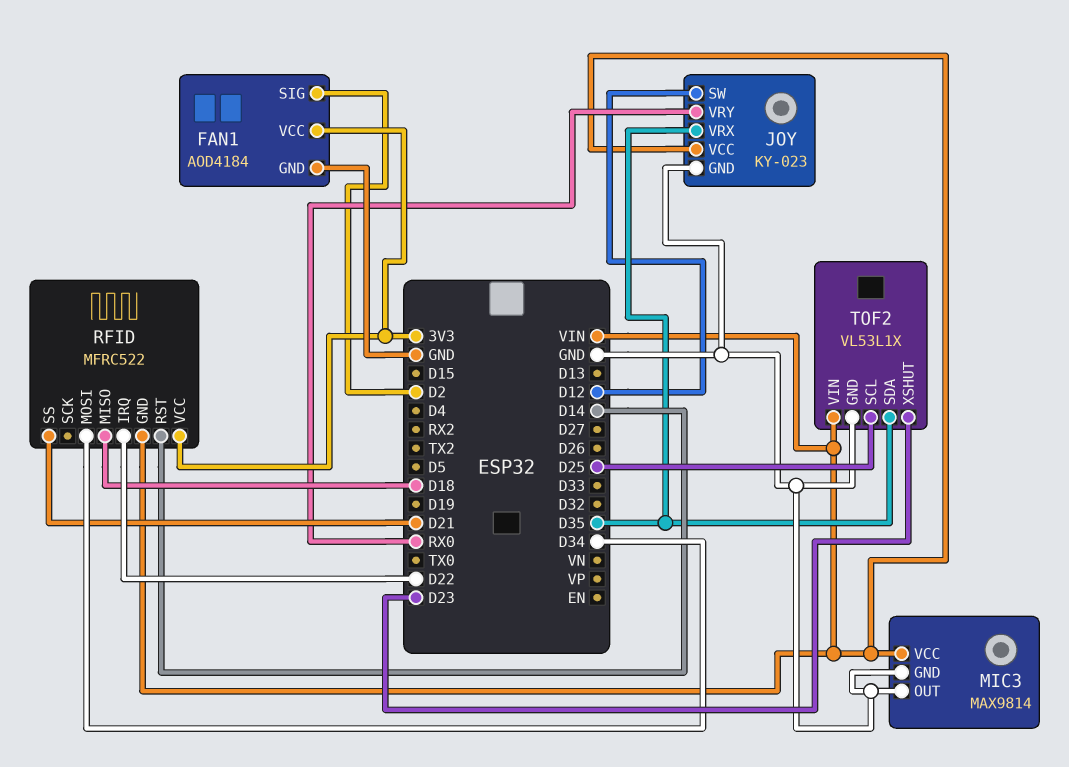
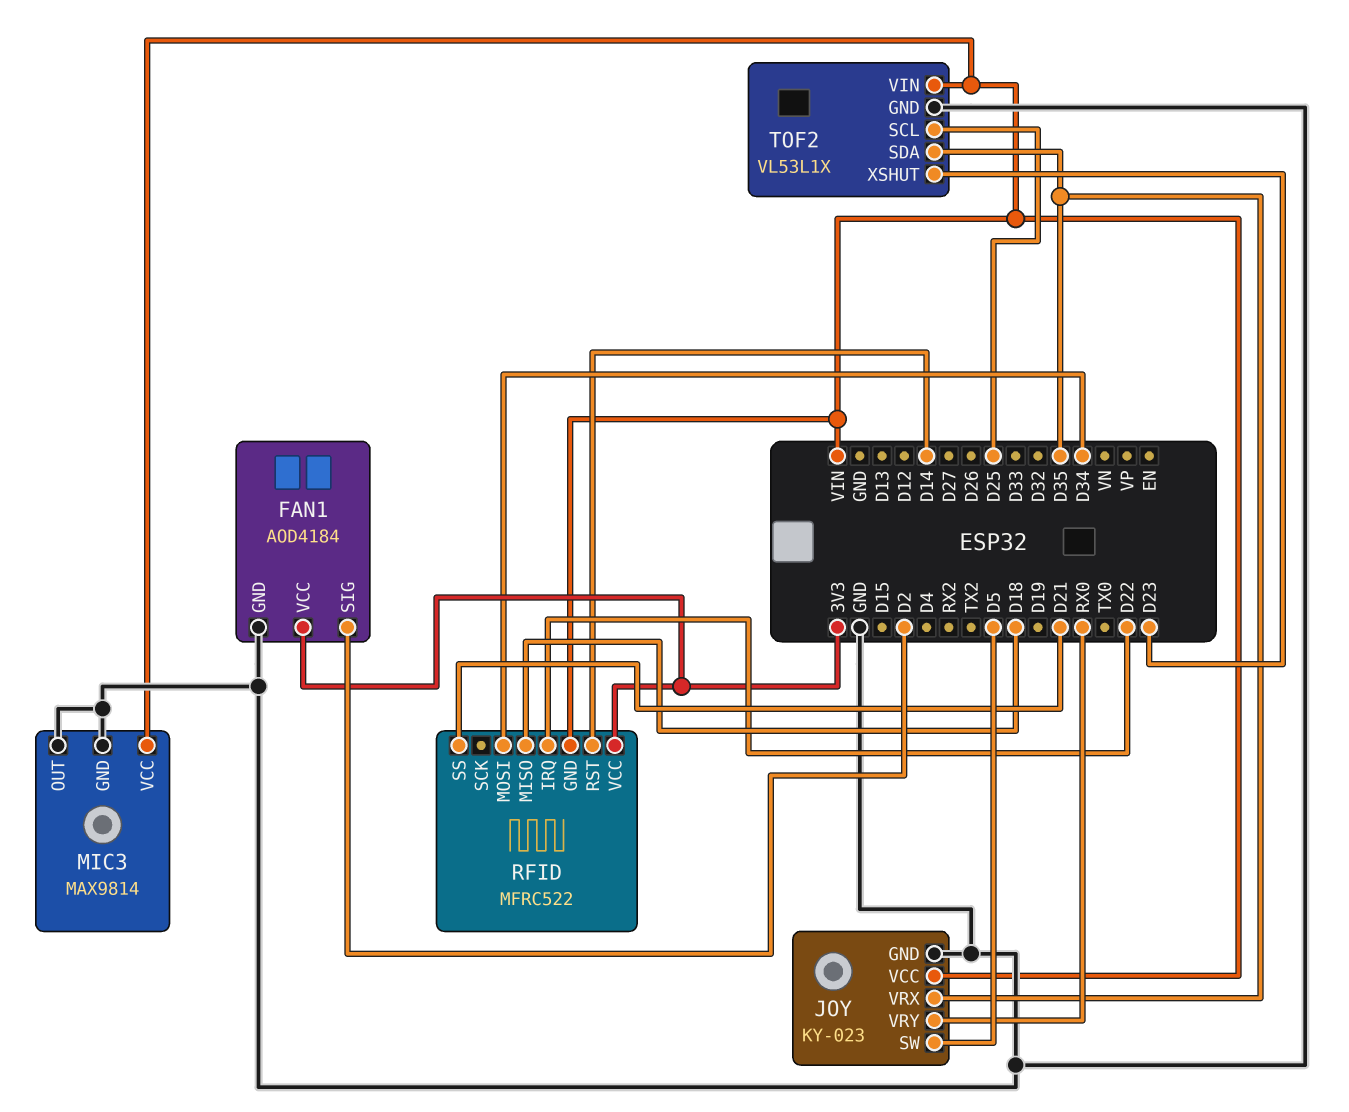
JOY pin SW: D12 -> D5

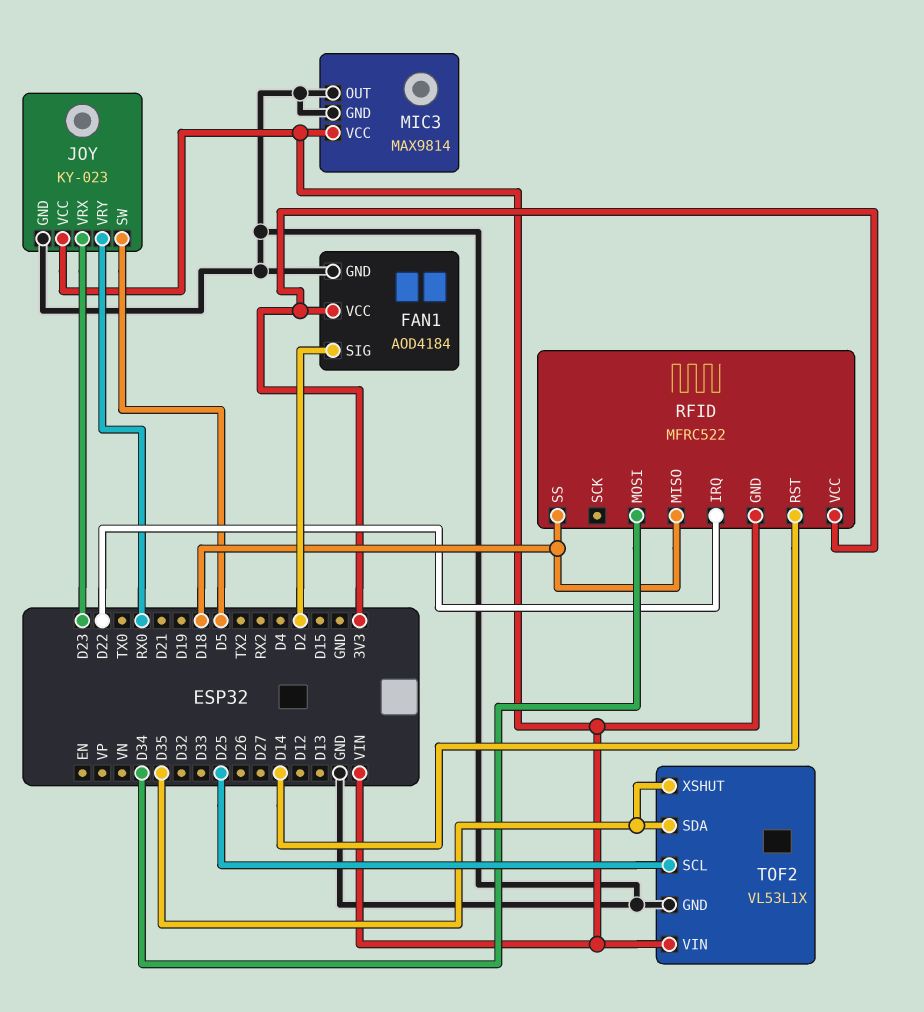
JOY pin VRX: D35 -> D23
RFID pin SS: D21 -> D18
TOF2 pin XSHUT: D23 -> D35

